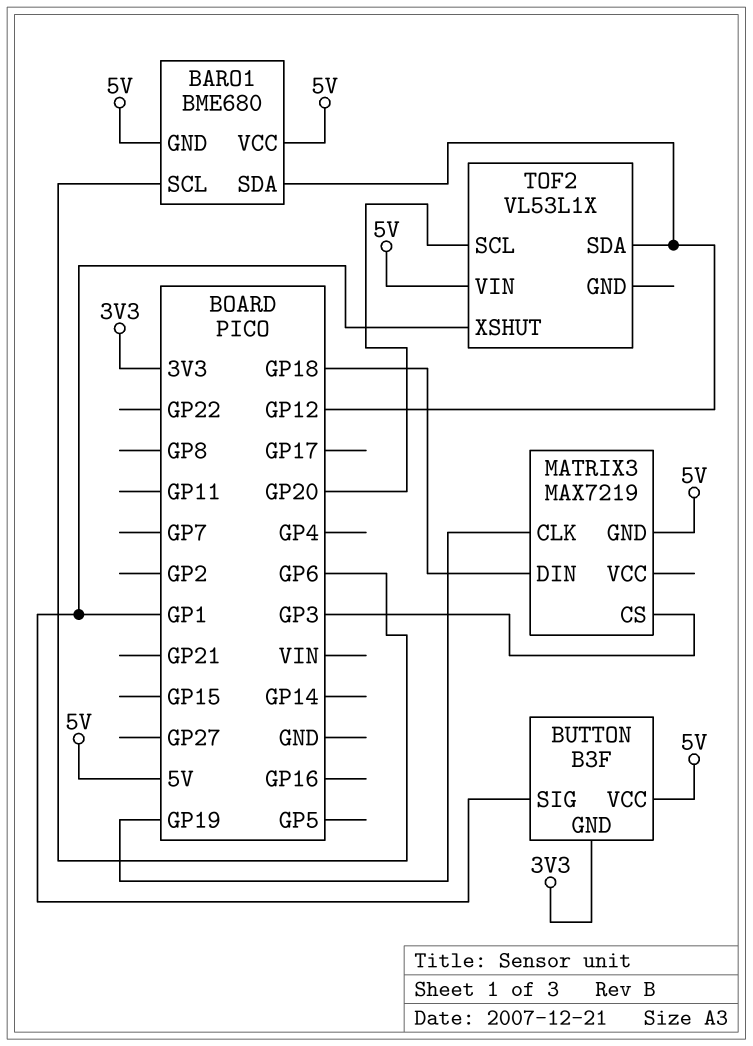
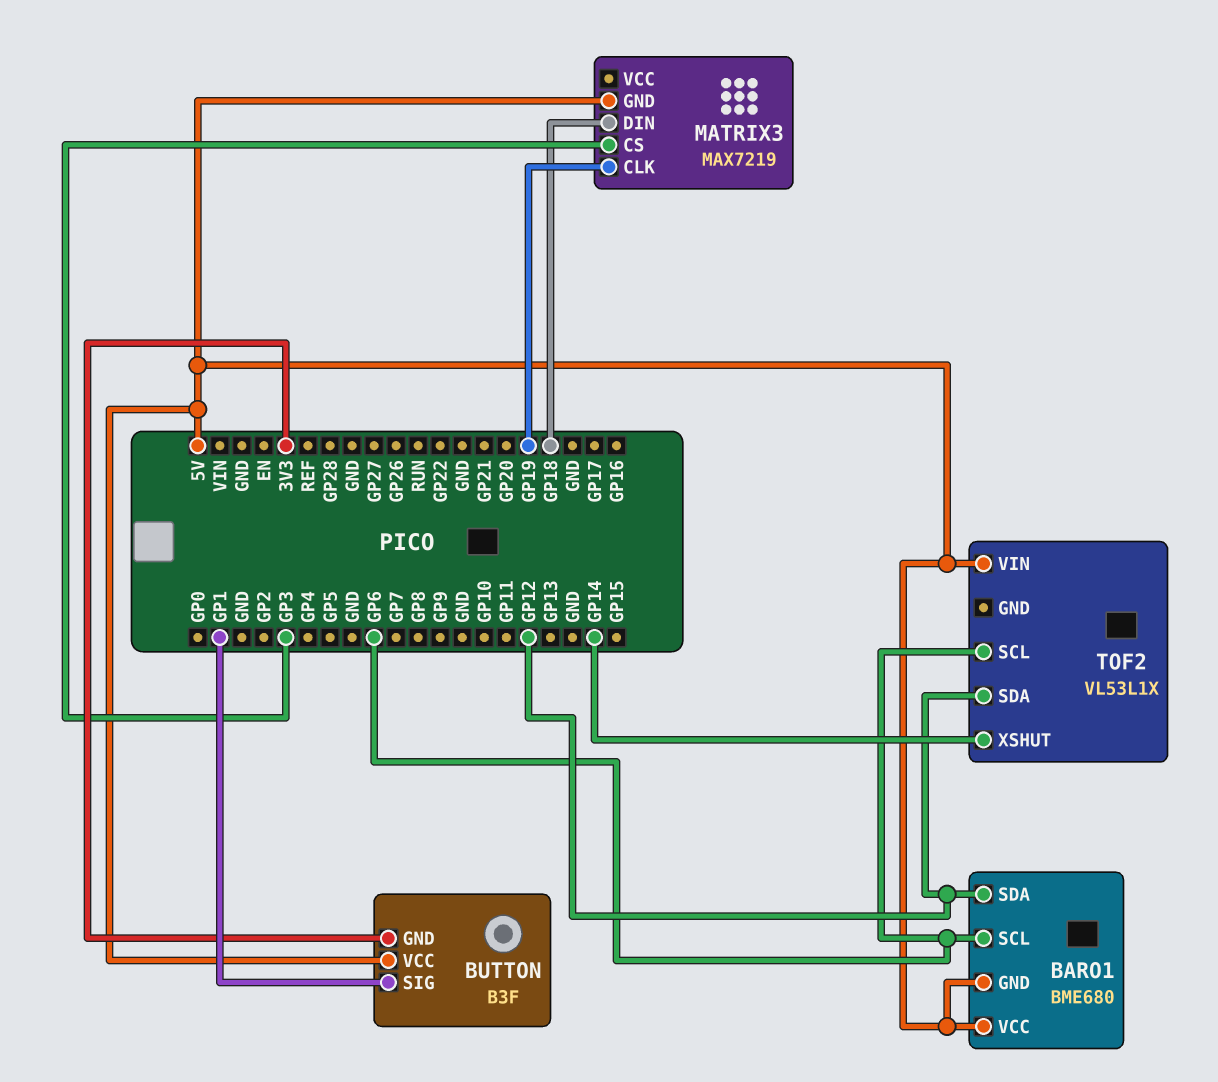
TOF2 pin SCL: GP20 -> GP6
TOF2 pin XSHUT: GP1 -> GP14

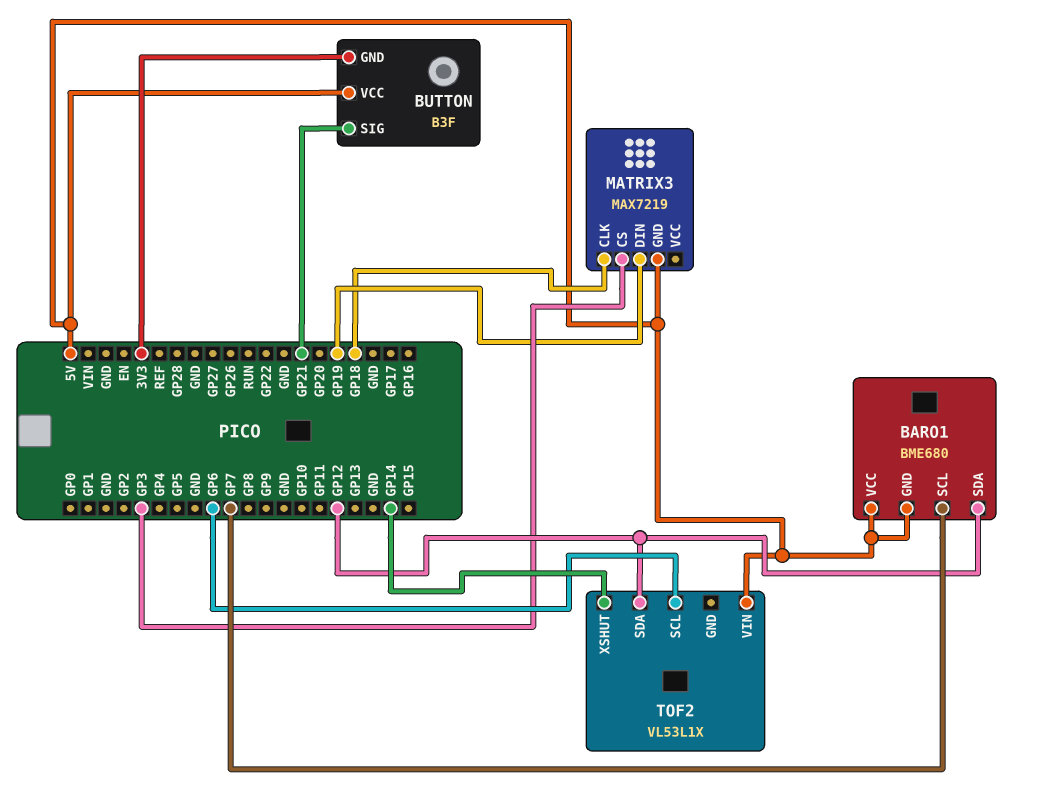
BARO1 pin SCL: GP6 -> GP7
BUTTON pin SIG: GP1 -> GP21
MATRIX3 pin CLK: GP19 -> GP18
MATRIX3 pin DIN: GP18 -> GP19

